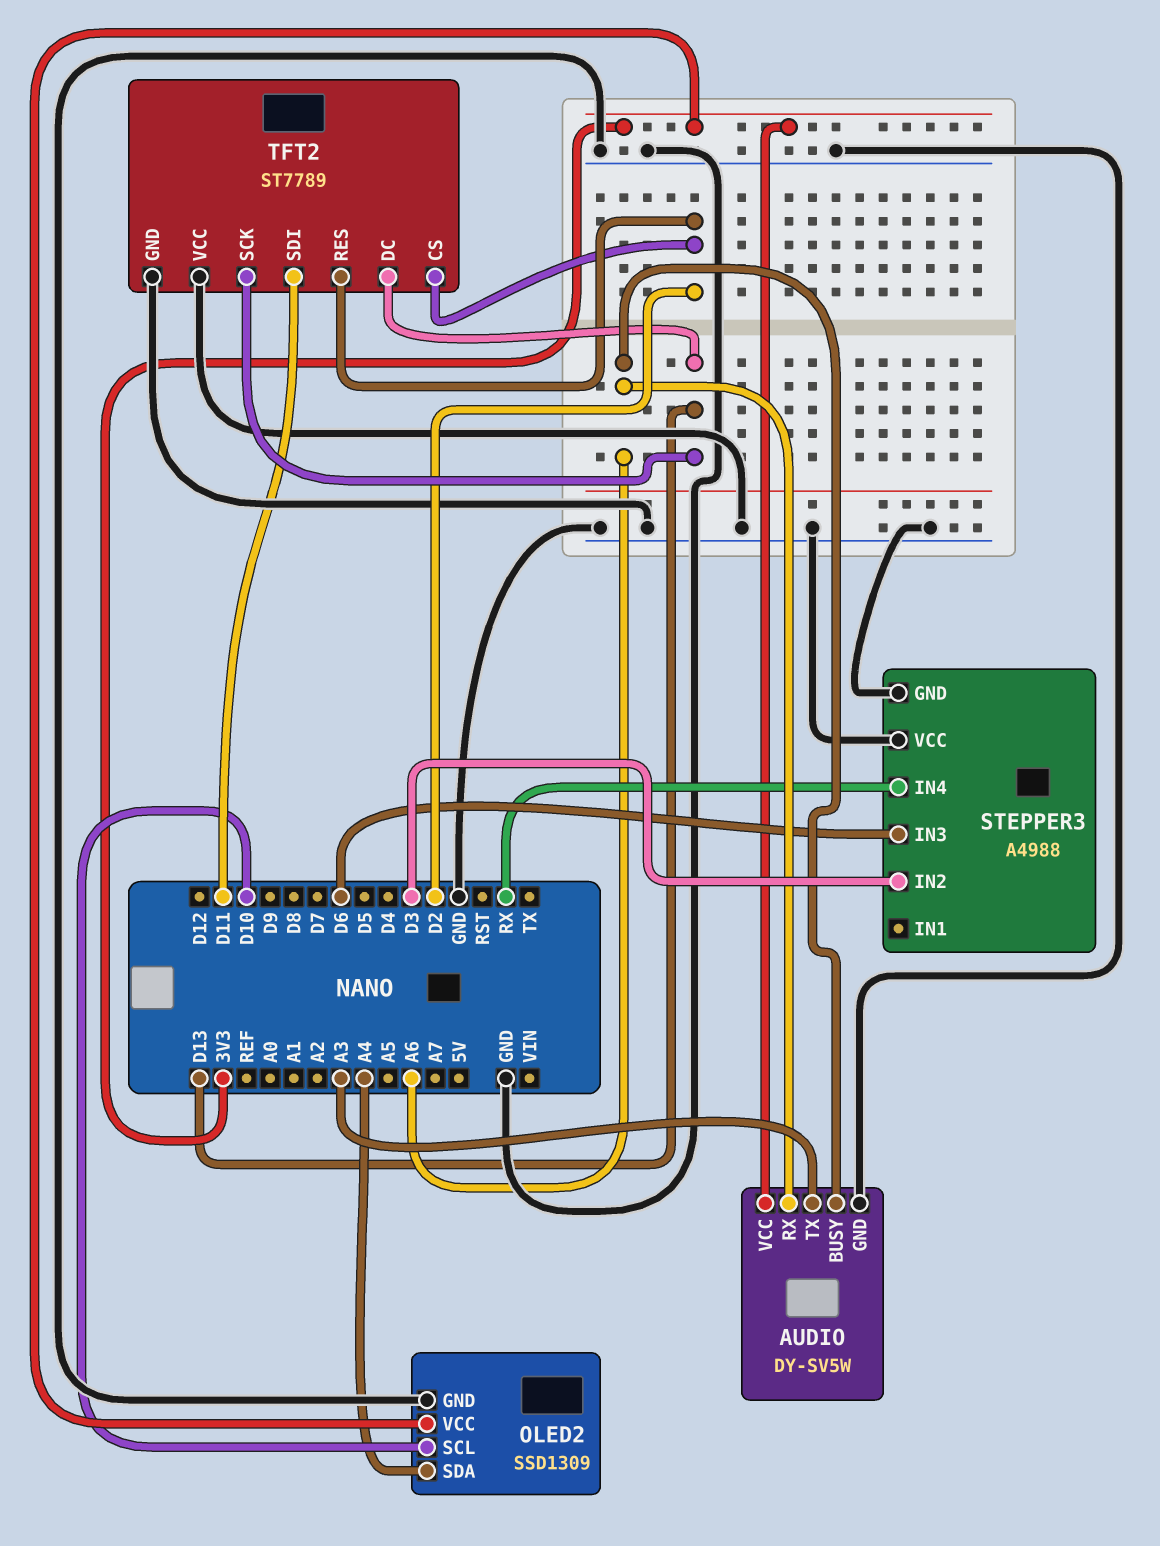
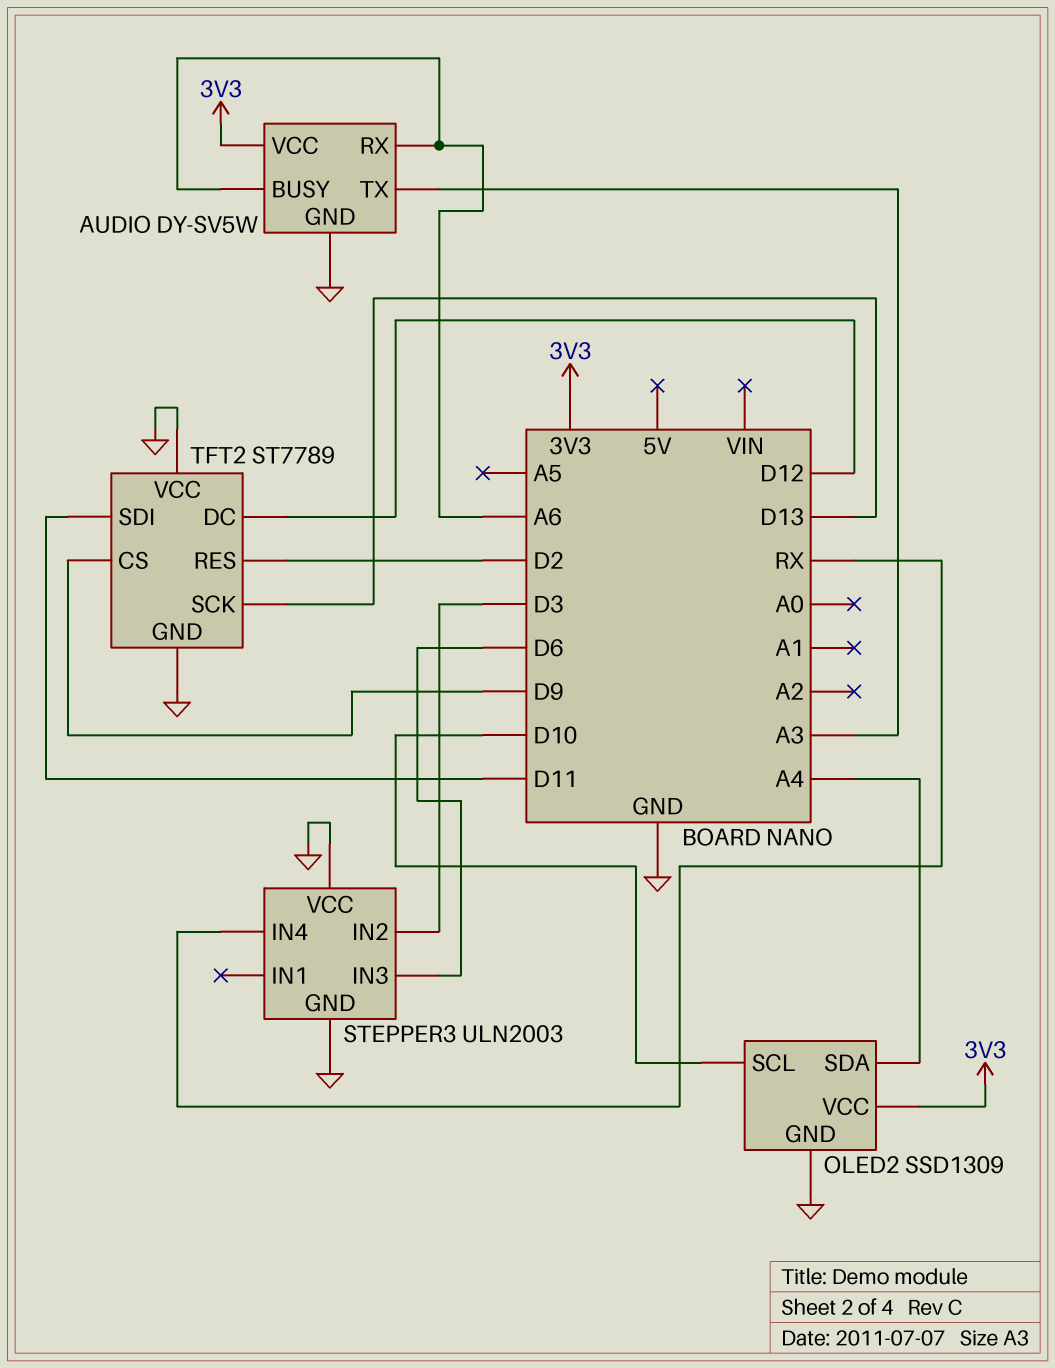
STEPPER3: A4988 -> ULN2003
TFT2 pin CS: D2 -> D9
TFT2 pin DC: D13 -> D12

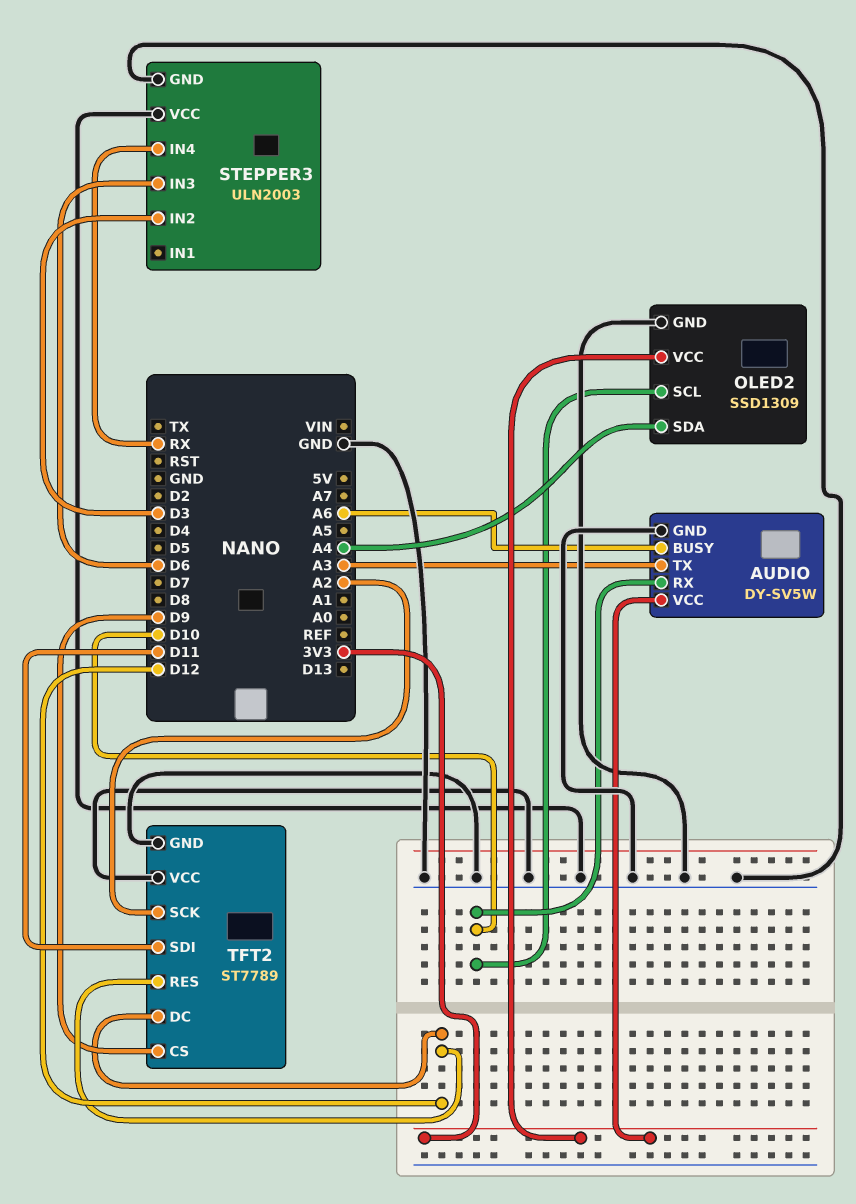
AUDIO pin RX: A6 -> D10
TFT2 pin RES: D2 -> D12
TFT2 pin SCK: D13 -> A2

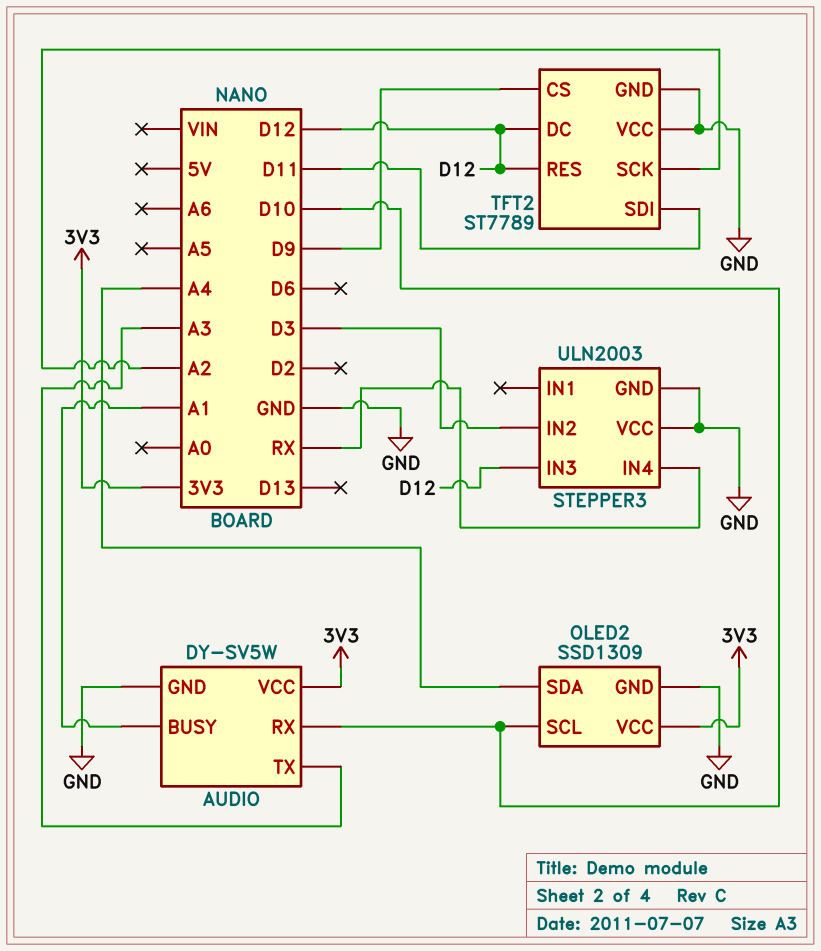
AUDIO pin BUSY: A6 -> A1
STEPPER3 pin IN3: D6 -> D12

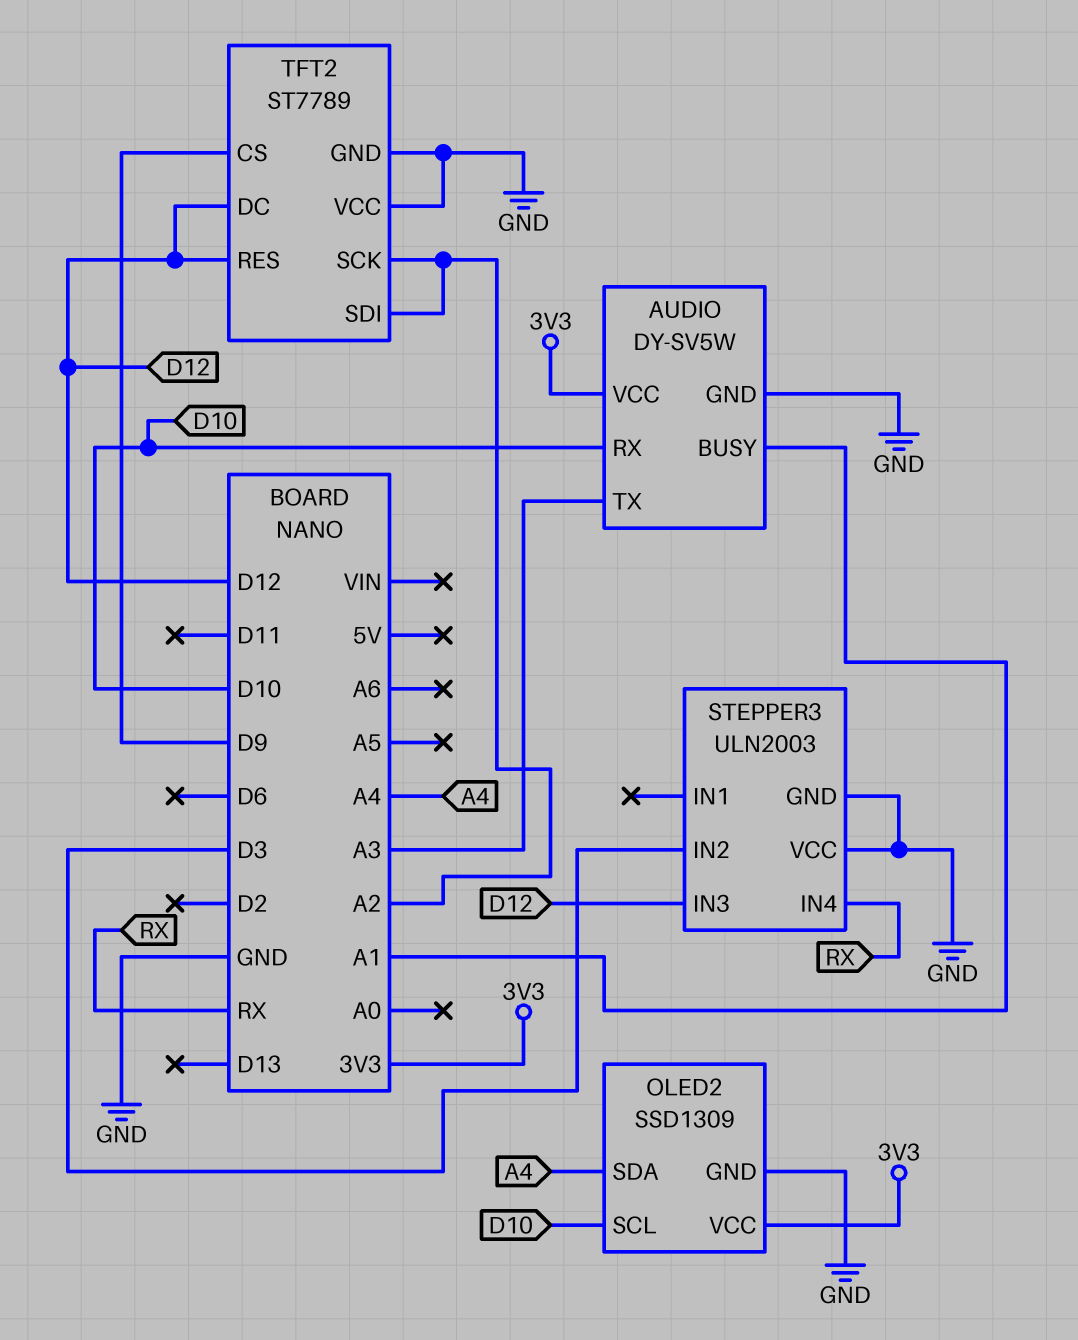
TFT2 pin SDI: D11 -> A2

